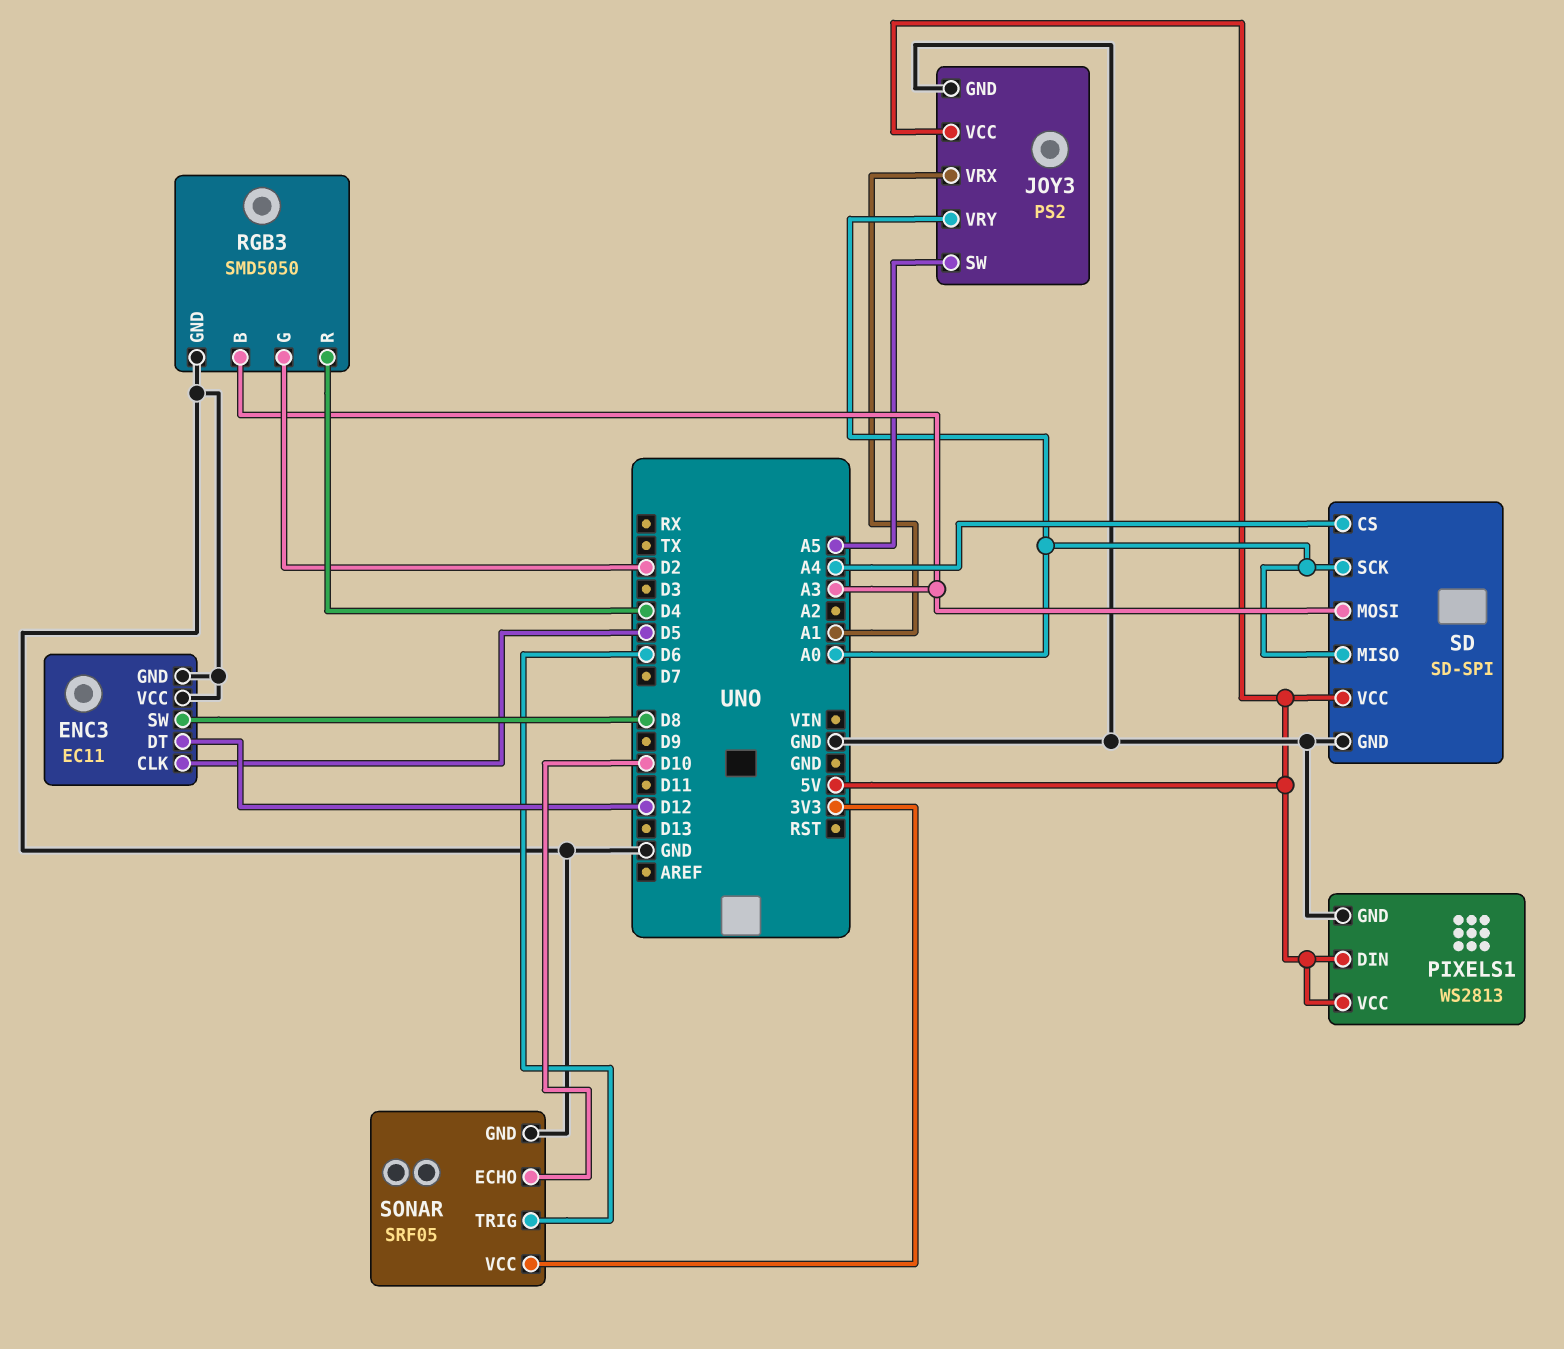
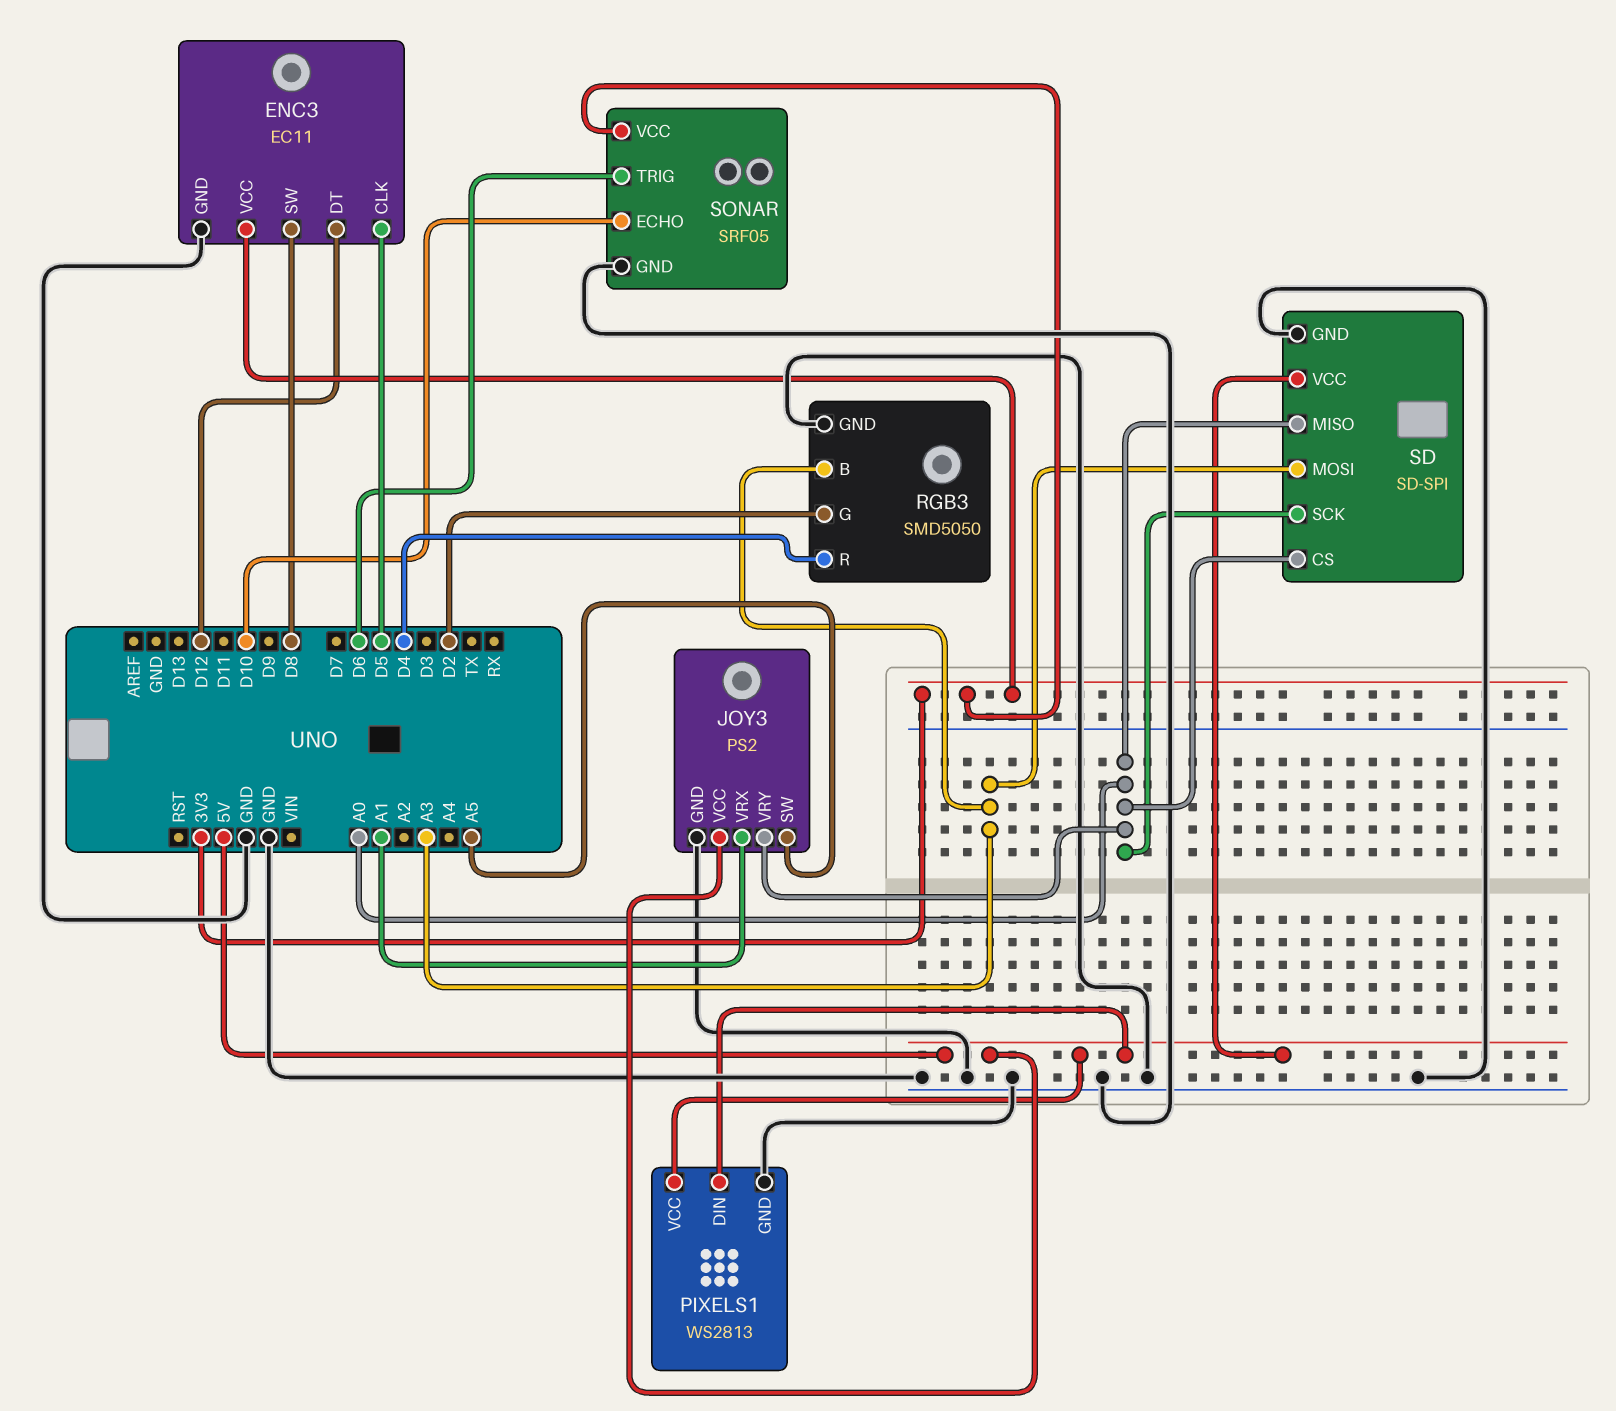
ENC3 pin VCC: GND -> 3V3
SD pin CS: A4 -> A0

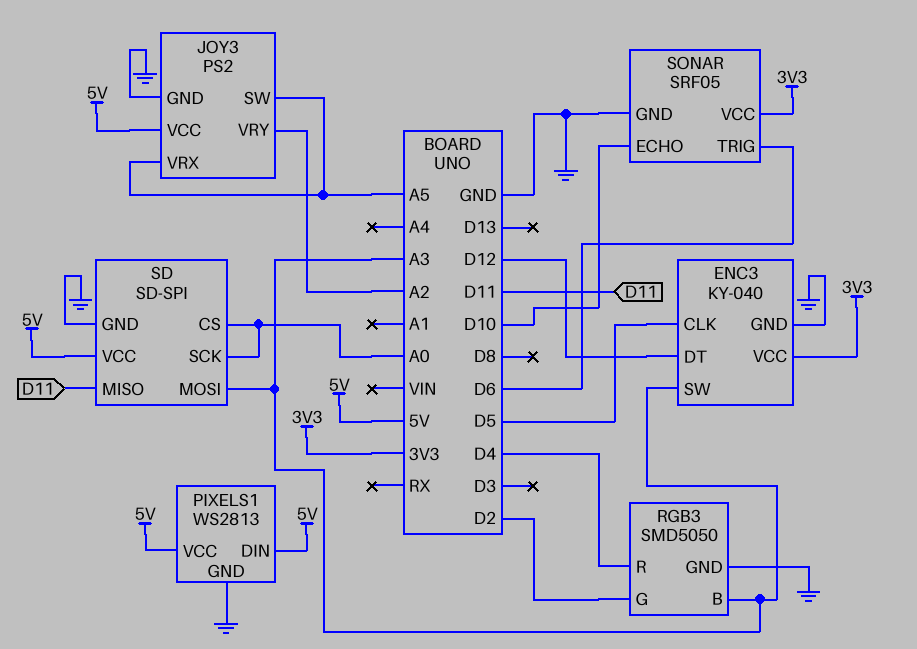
ENC3: EC11 -> KY-040
ENC3 pin SW: D8 -> A3
JOY3 pin VRX: A1 -> A5
JOY3 pin VRY: A0 -> A2
SD pin MISO: A0 -> D11

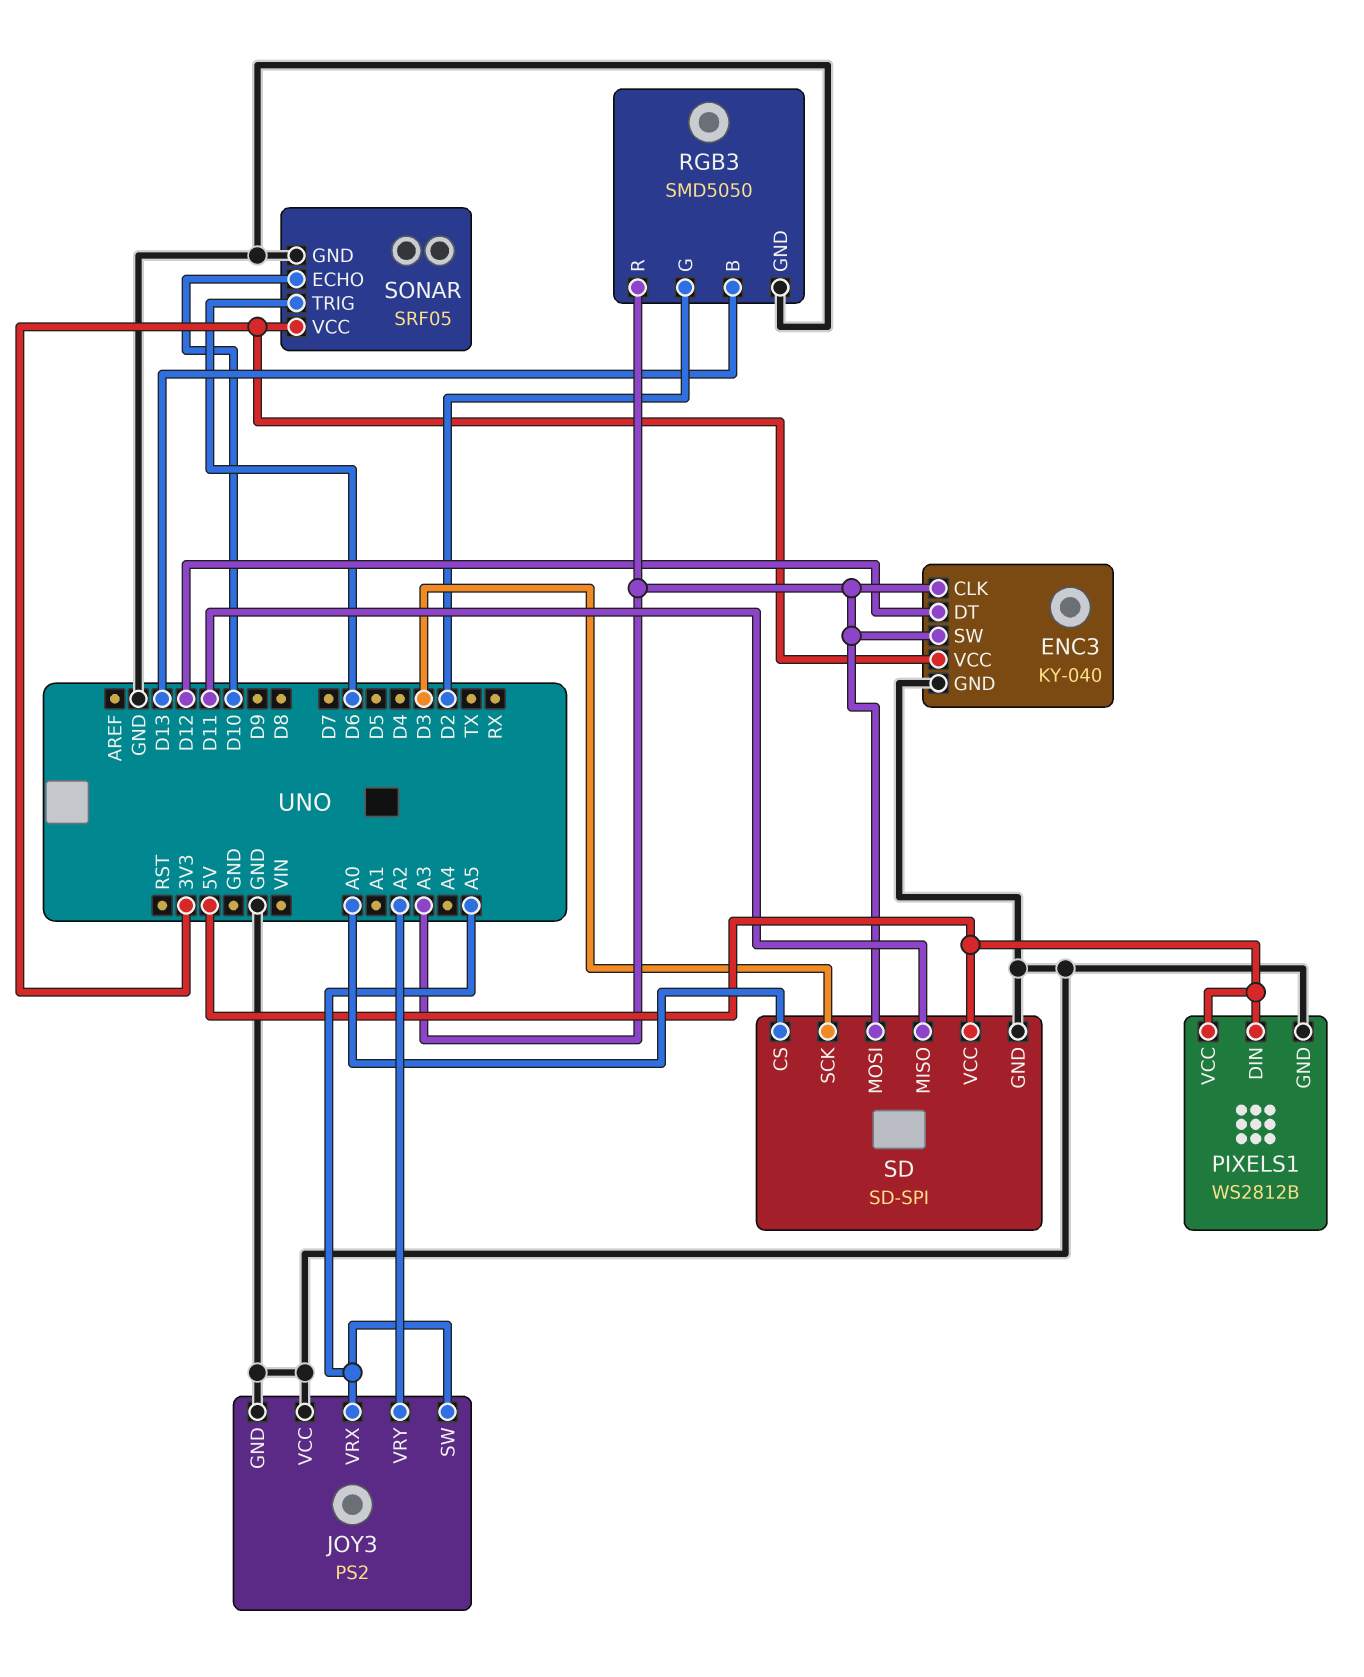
ENC3 pin CLK: D5 -> A3
JOY3 pin VCC: 5V -> GND
PIXELS1: WS2813 -> WS2812B
RGB3 pin B: A3 -> D13
RGB3 pin R: D4 -> A3
SD pin SCK: A0 -> D3

